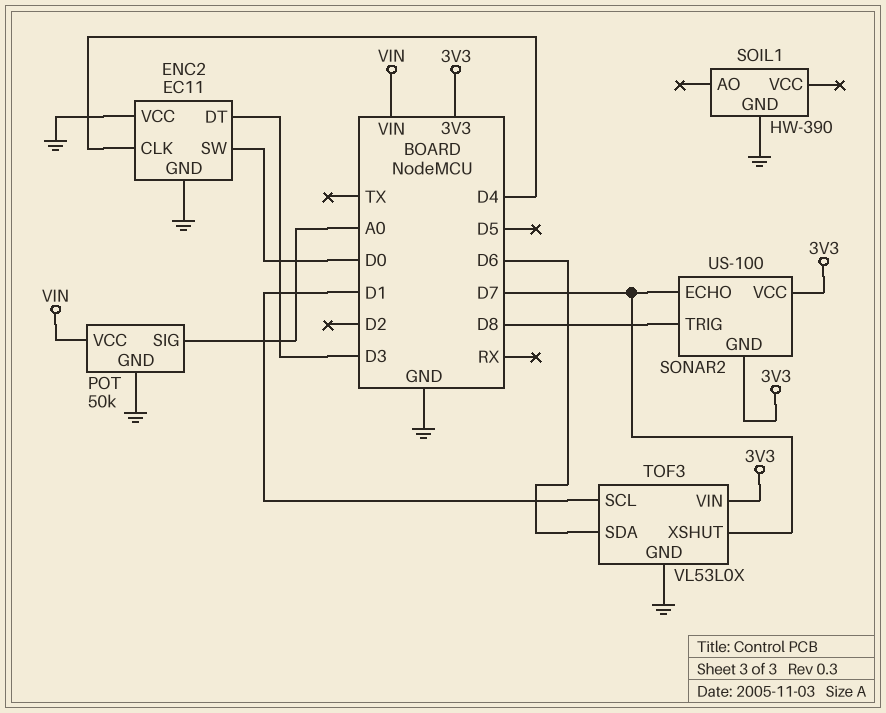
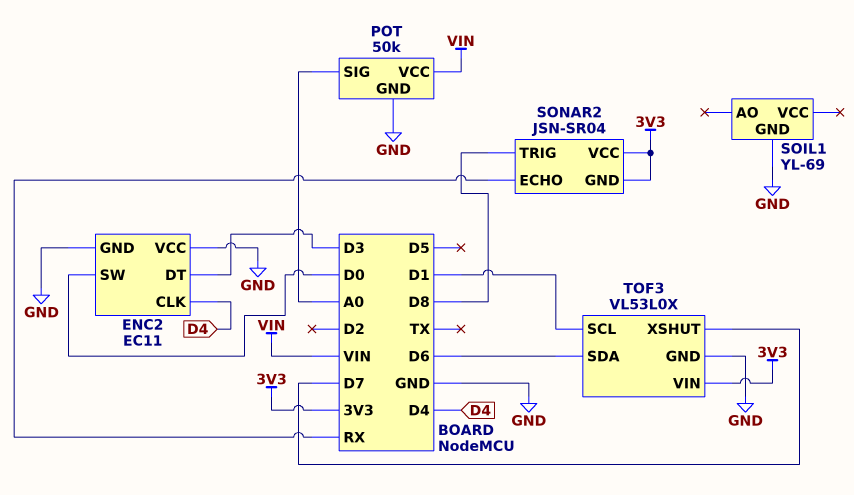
SOIL1: HW-390 -> YL-69
SONAR2: US-100 -> JSN-SR04
SONAR2 pin ECHO: D7 -> RX

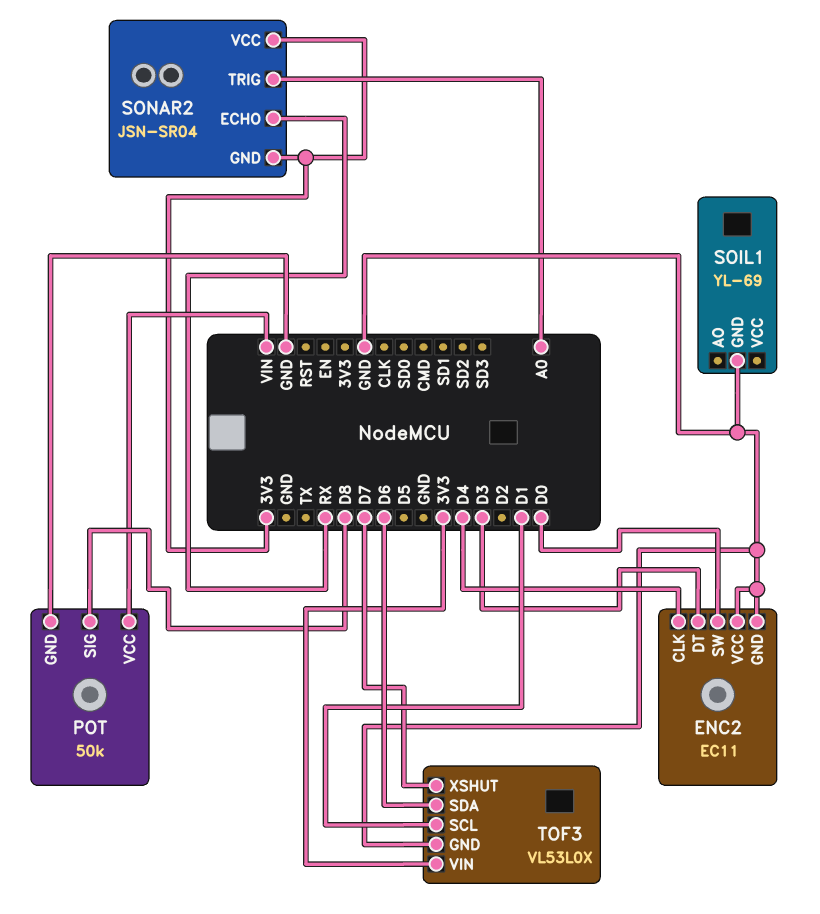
POT pin SIG: A0 -> D8
SONAR2 pin TRIG: D8 -> A0

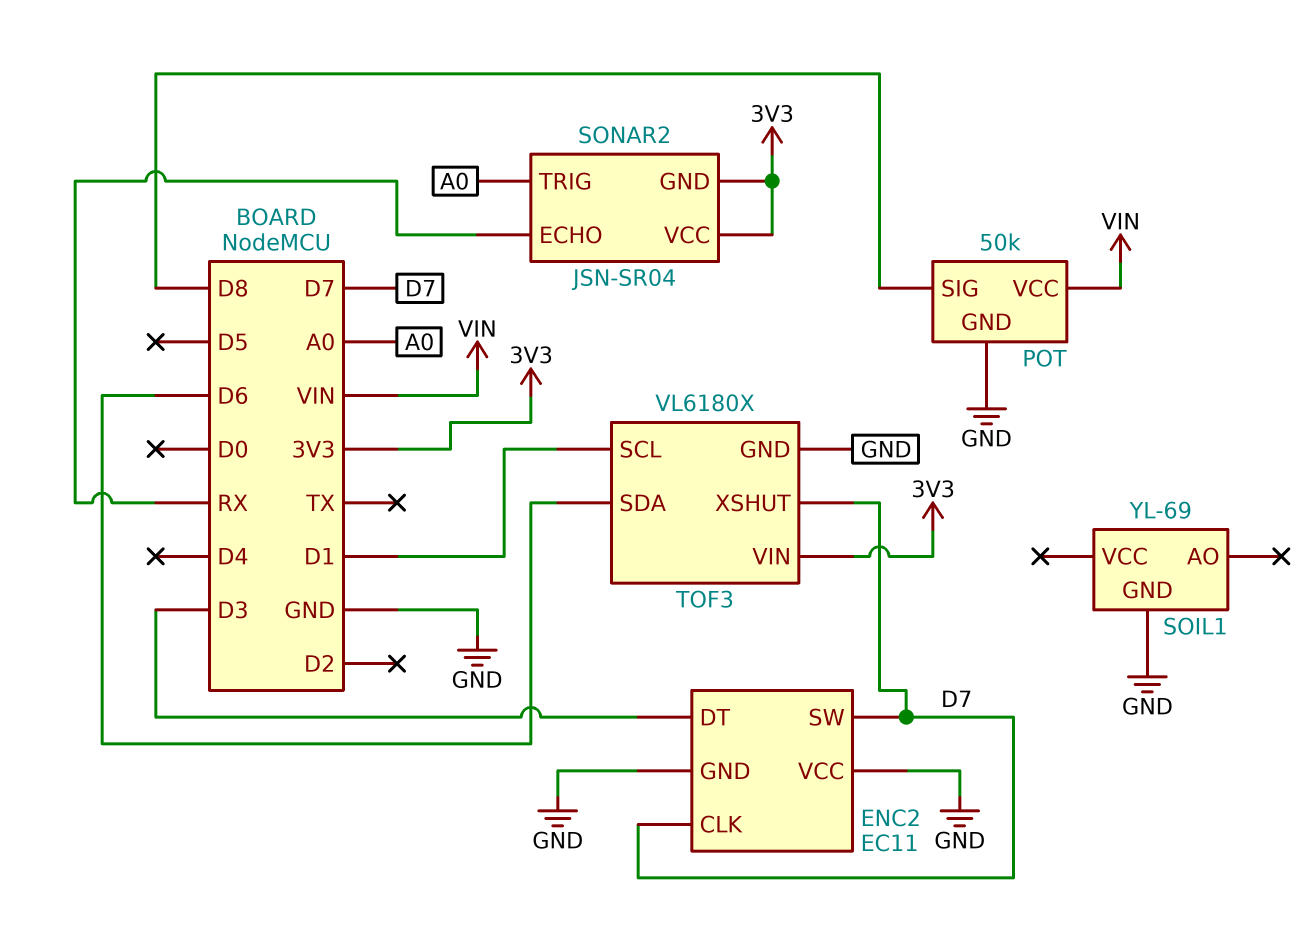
ENC2 pin CLK: D4 -> D7
ENC2 pin SW: D0 -> D7
TOF3: VL53L0X -> VL6180X

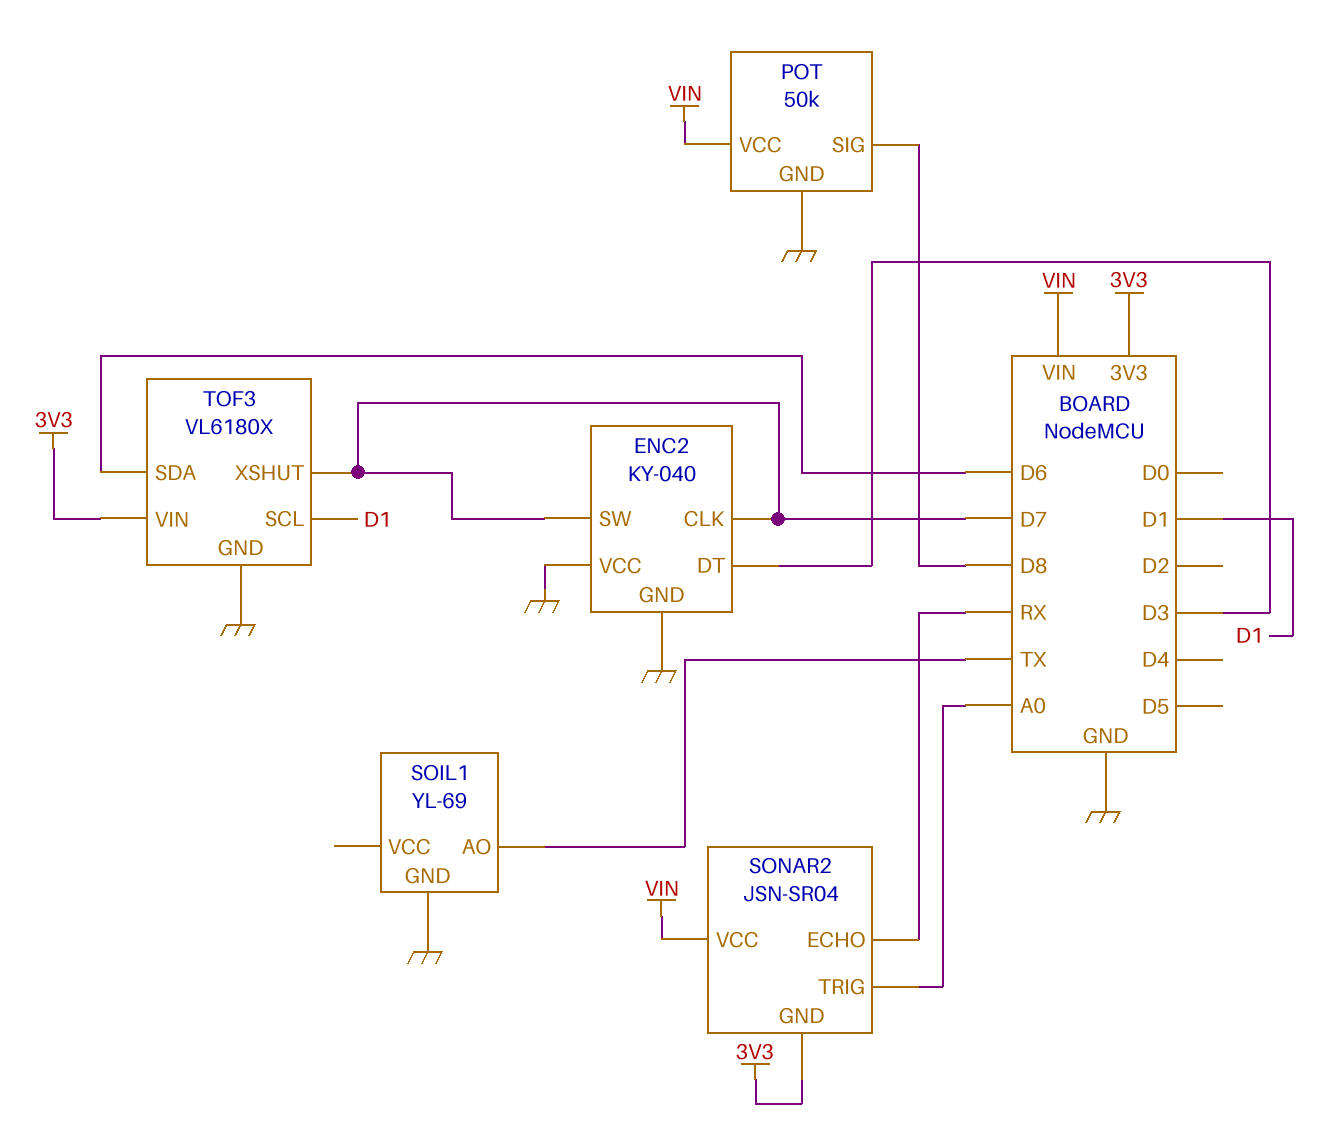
ENC2: EC11 -> KY-040
SOIL1 pin AO: none -> TX
SONAR2 pin VCC: 3V3 -> VIN

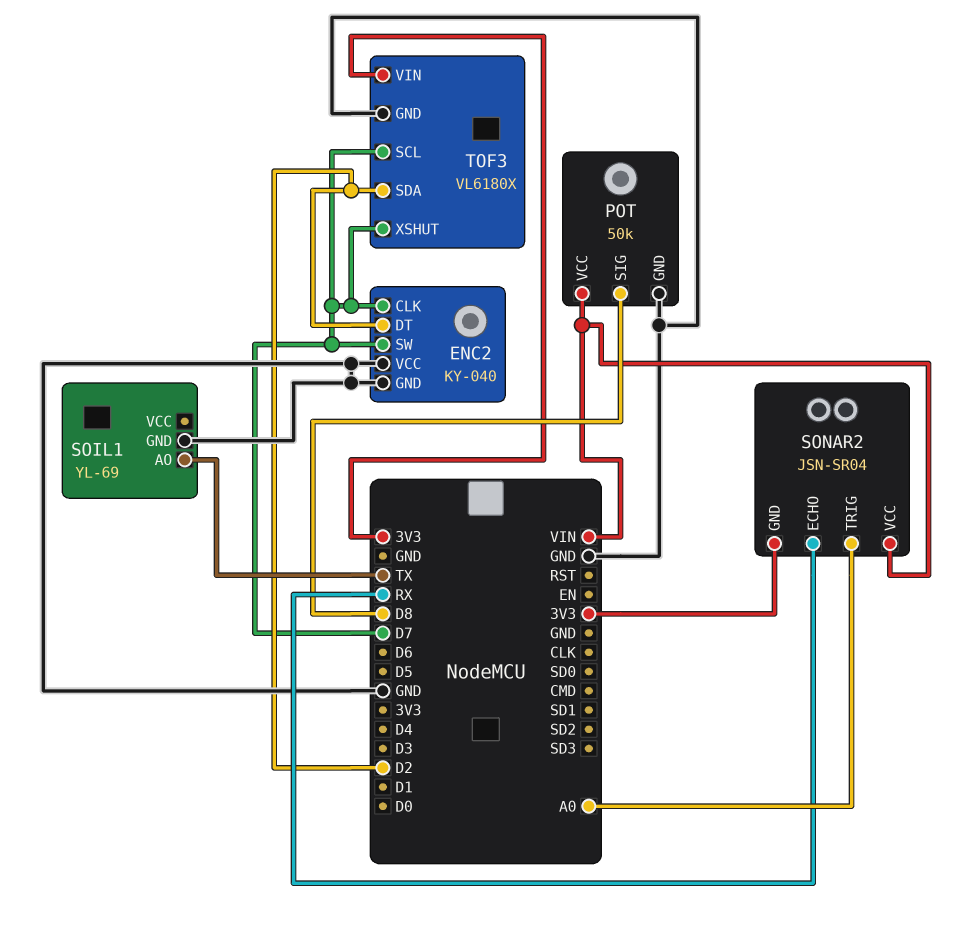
ENC2 pin DT: D3 -> D2
TOF3 pin SCL: D1 -> D7
TOF3 pin SDA: D6 -> D2

